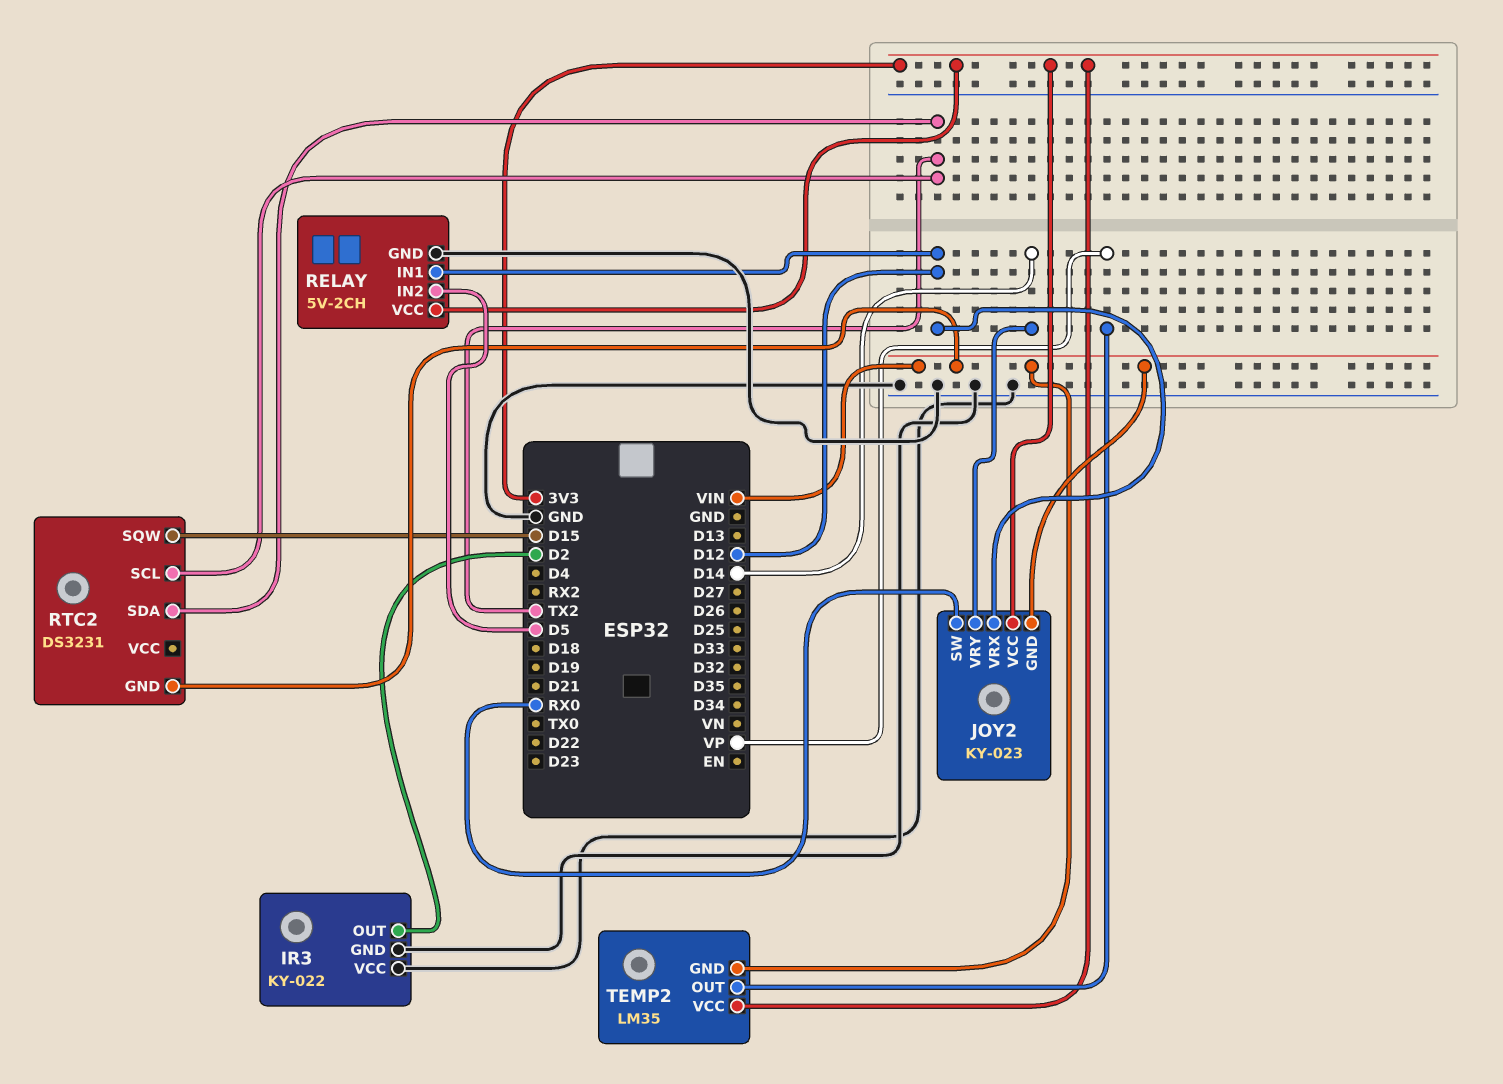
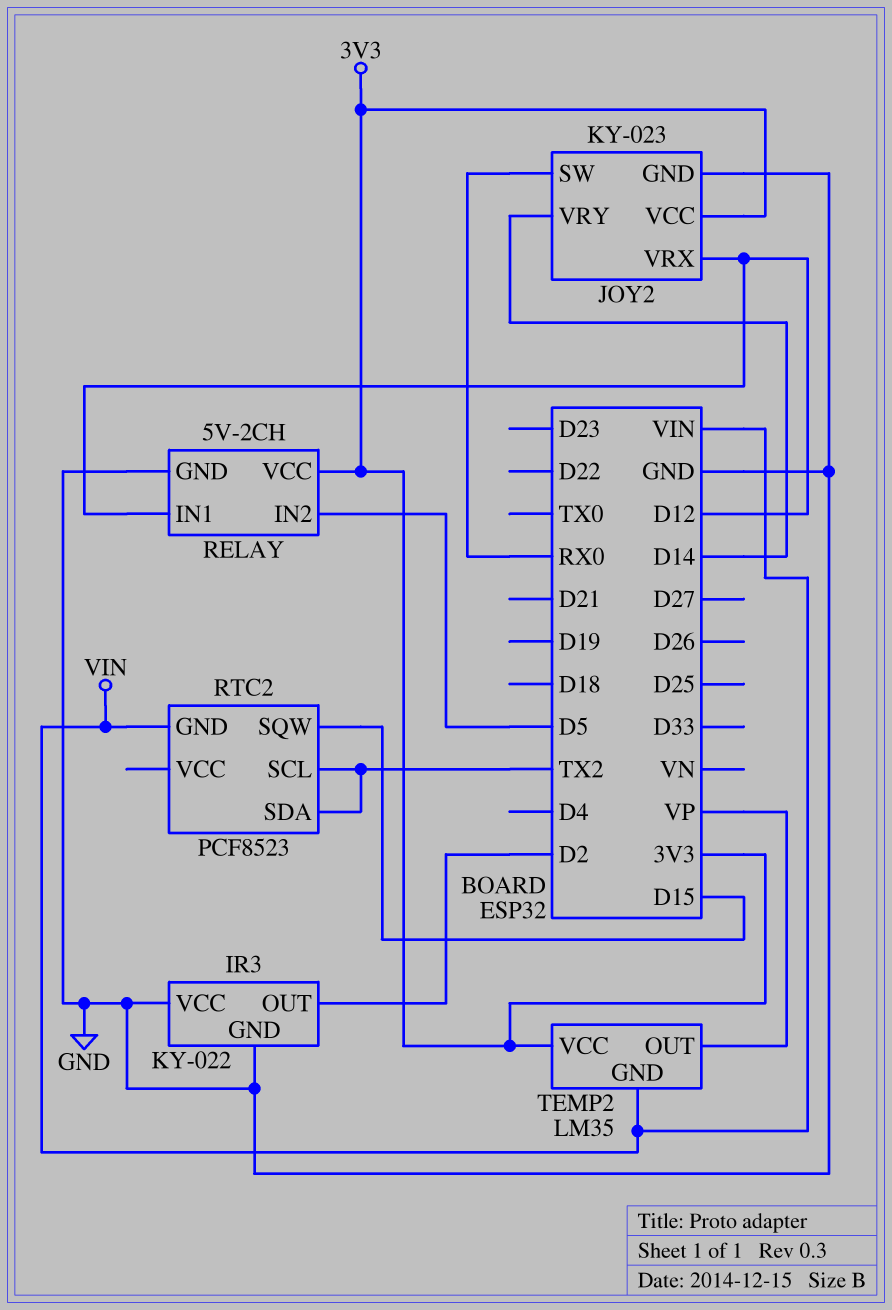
JOY2 pin GND: VIN -> GND
RTC2: DS3231 -> PCF8523

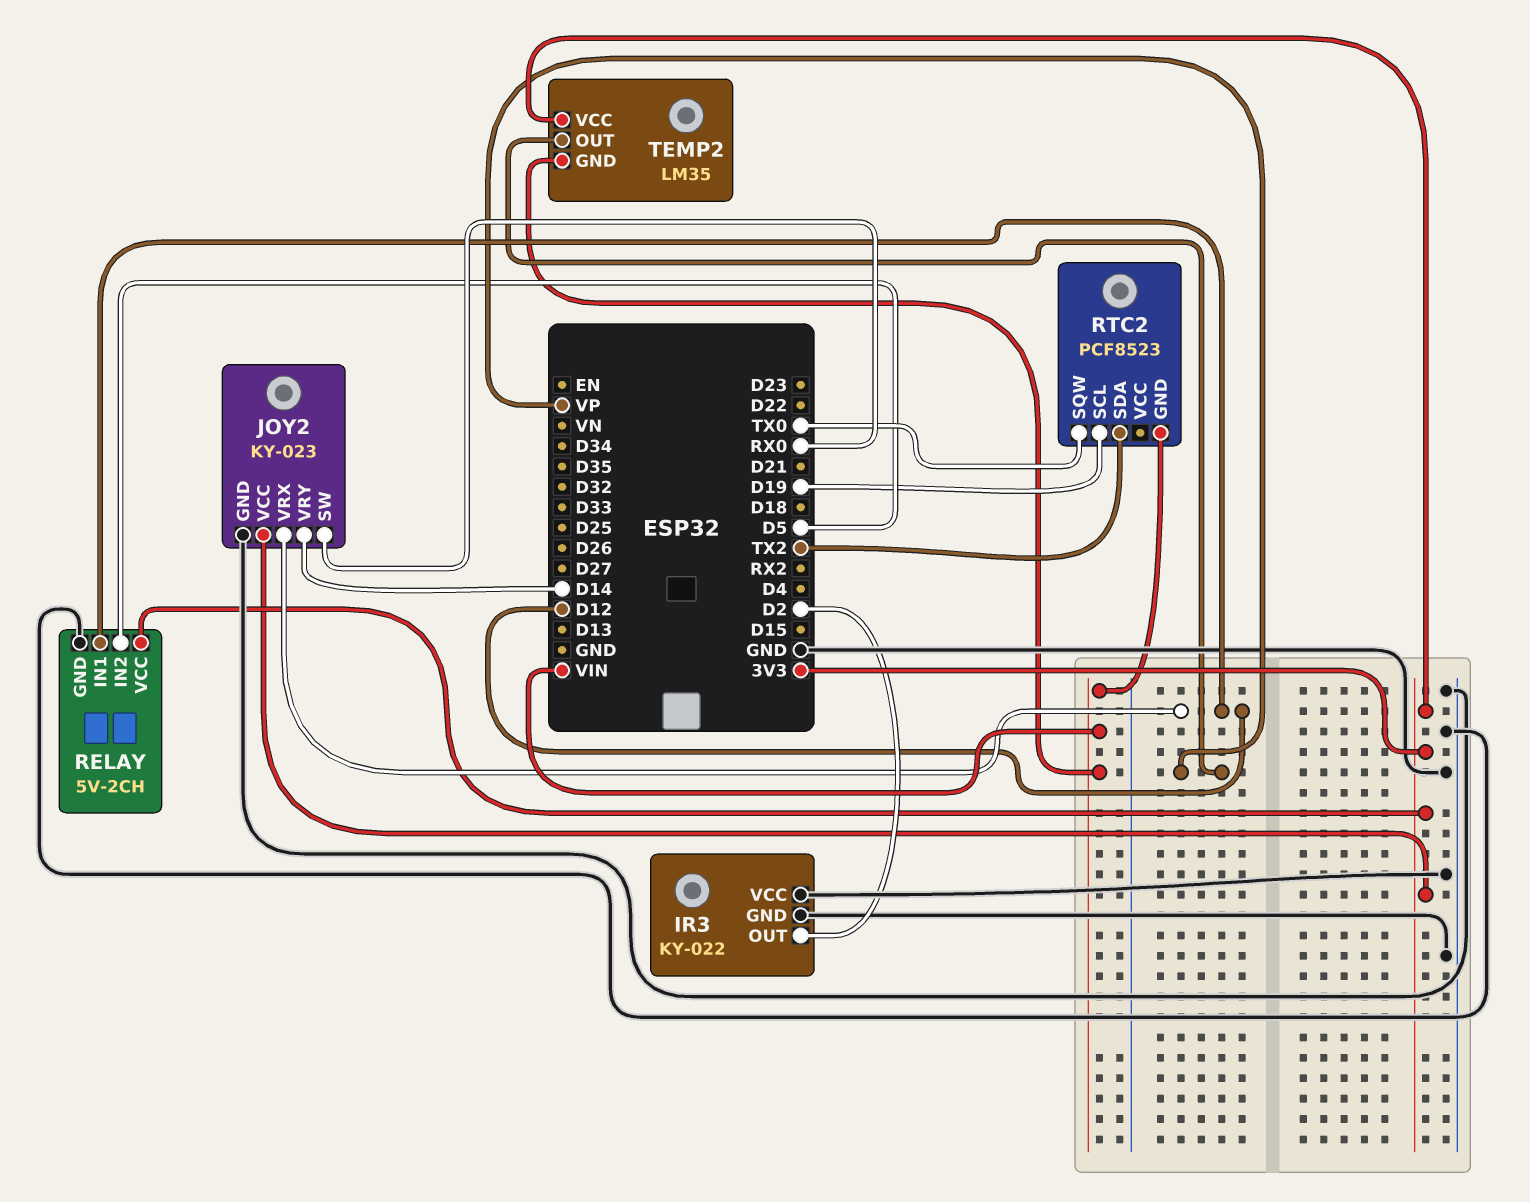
RTC2 pin SCL: TX2 -> D19
RTC2 pin SQW: D15 -> TX0

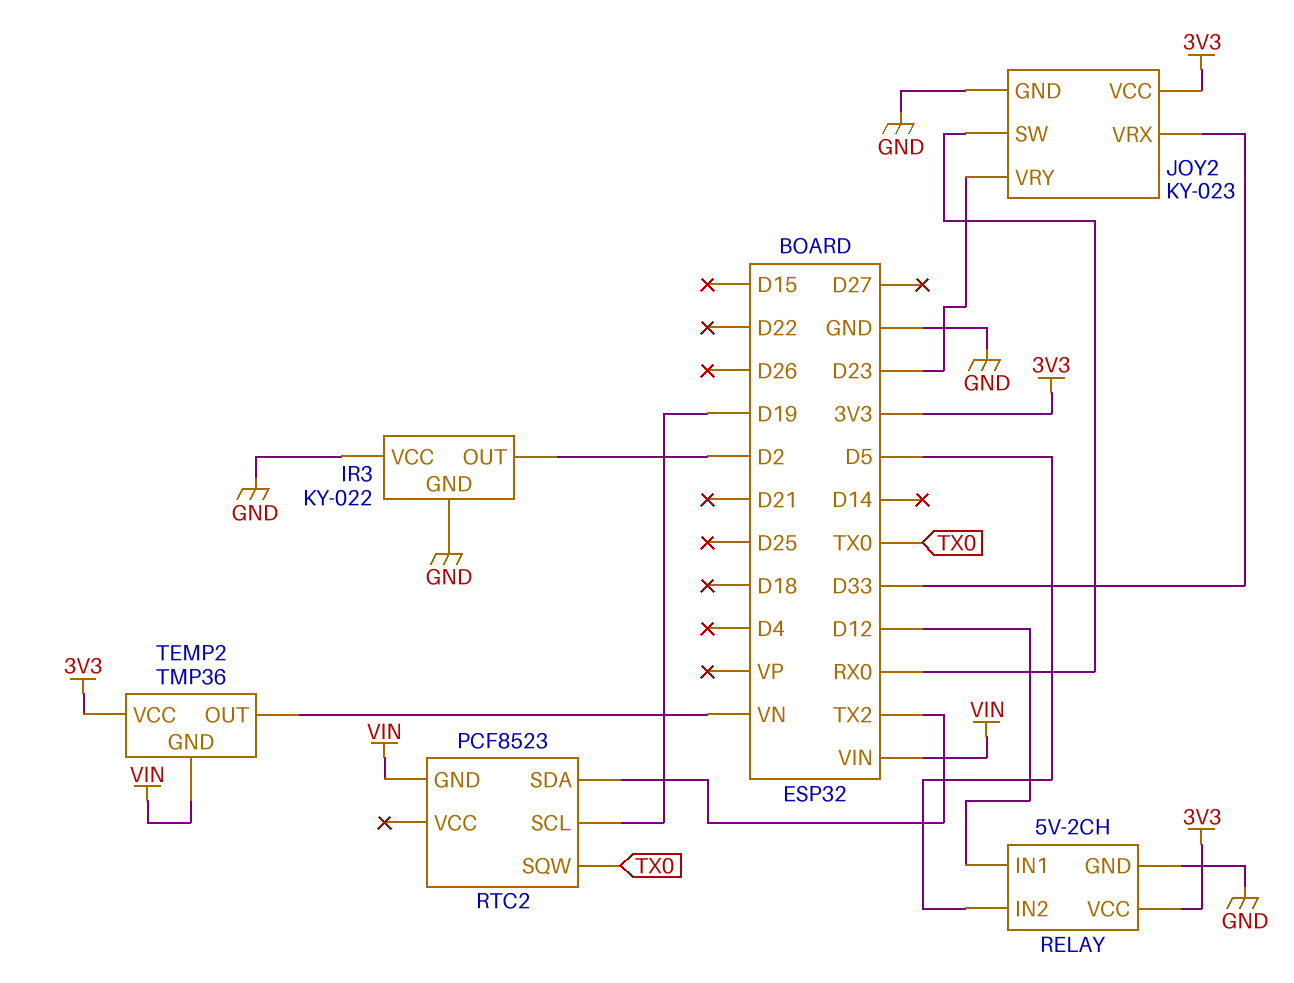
JOY2 pin VRX: D12 -> D33
JOY2 pin VRY: D14 -> D23
TEMP2: LM35 -> TMP36
TEMP2 pin OUT: VP -> VN

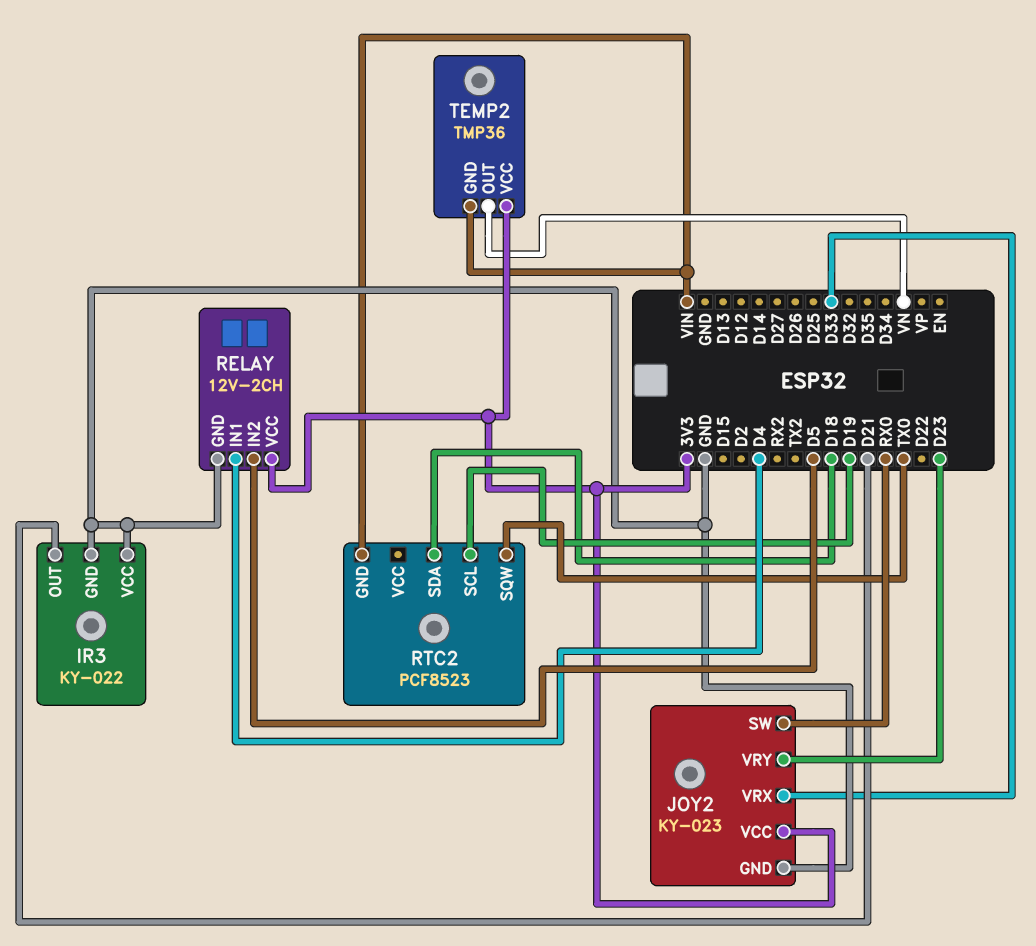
IR3 pin OUT: D2 -> D21
RELAY: 5V-2CH -> 12V-2CH
RELAY pin IN1: D12 -> D4
RTC2 pin SDA: TX2 -> D18

